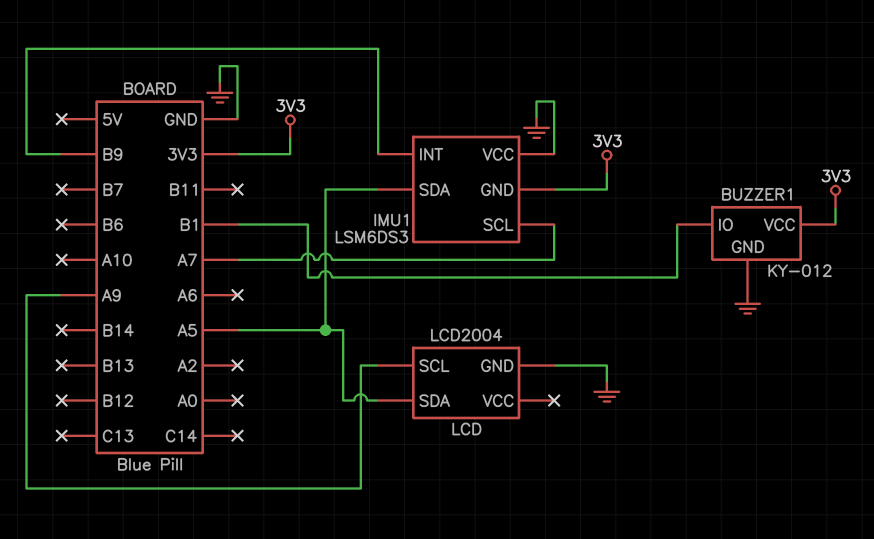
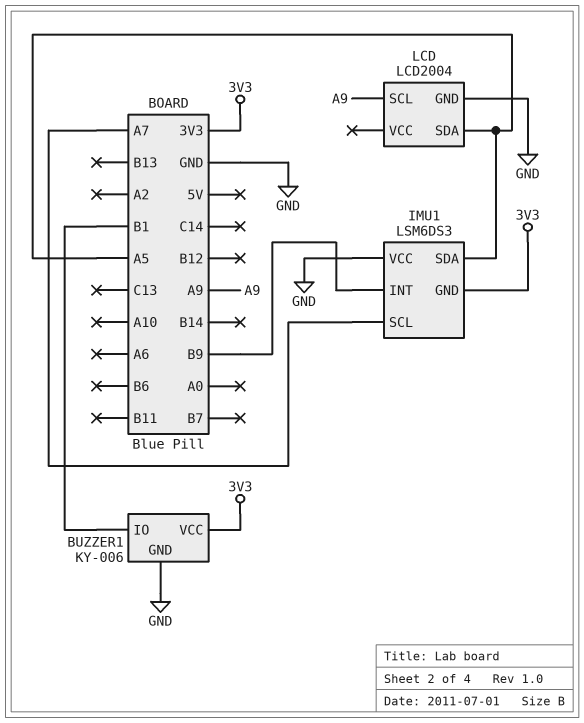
BUZZER1: KY-012 -> KY-006

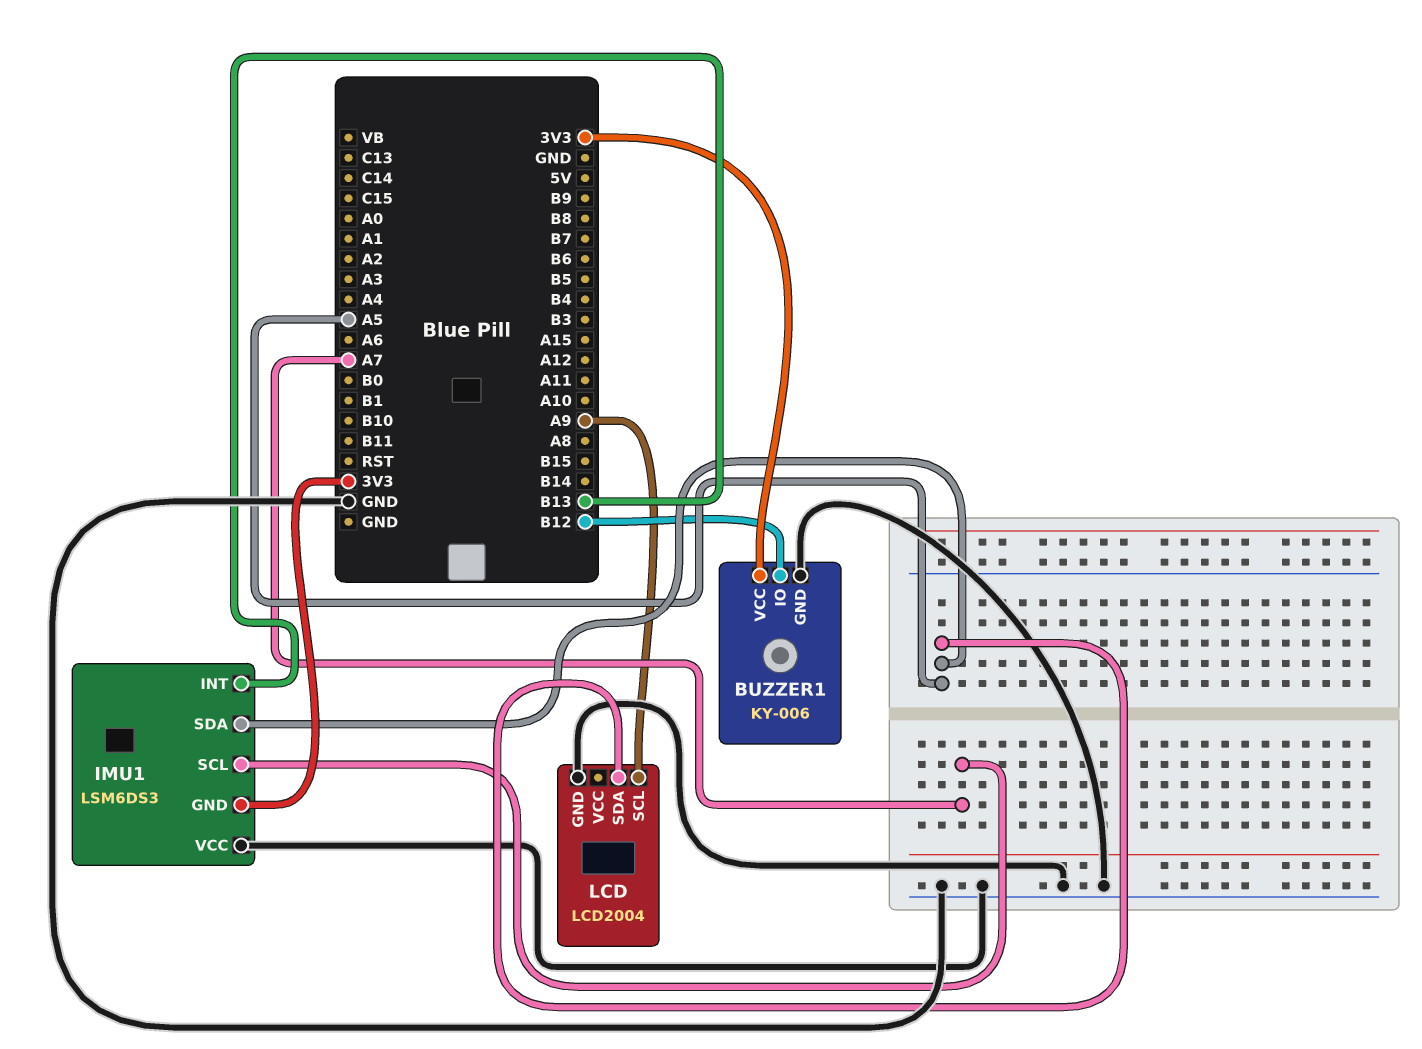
BUZZER1 pin IO: B1 -> B12
IMU1 pin INT: B9 -> B13

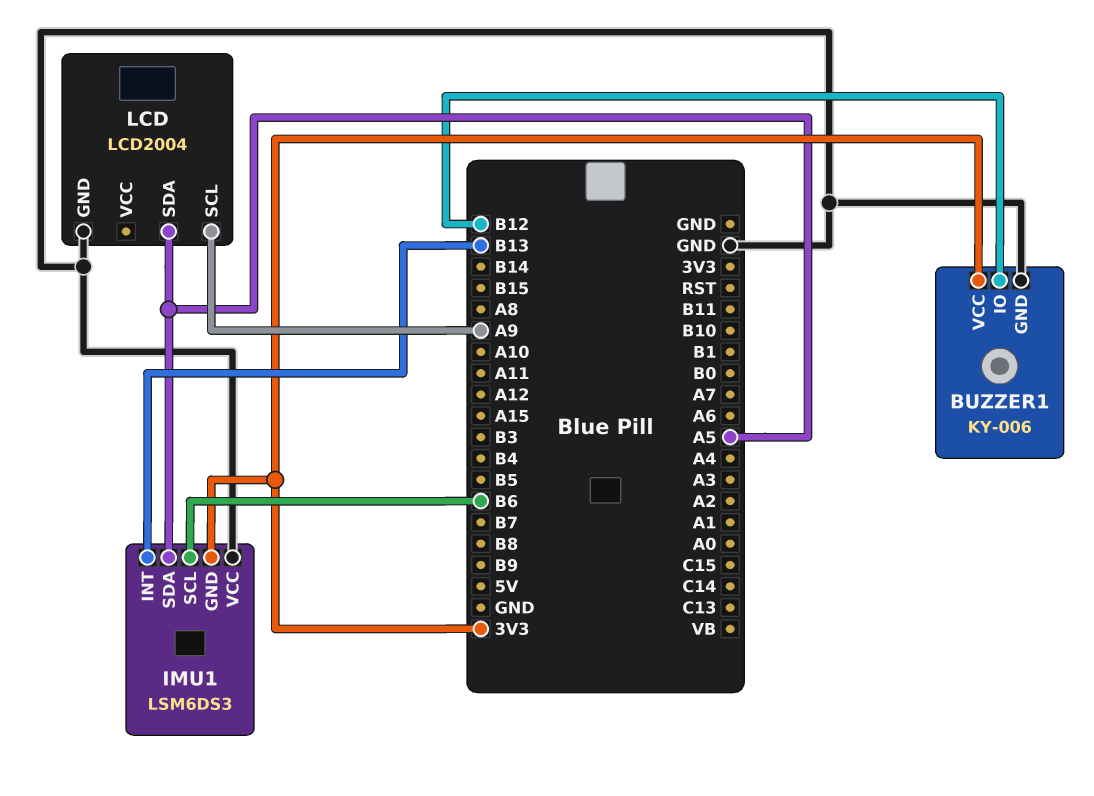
IMU1 pin SCL: A7 -> B6

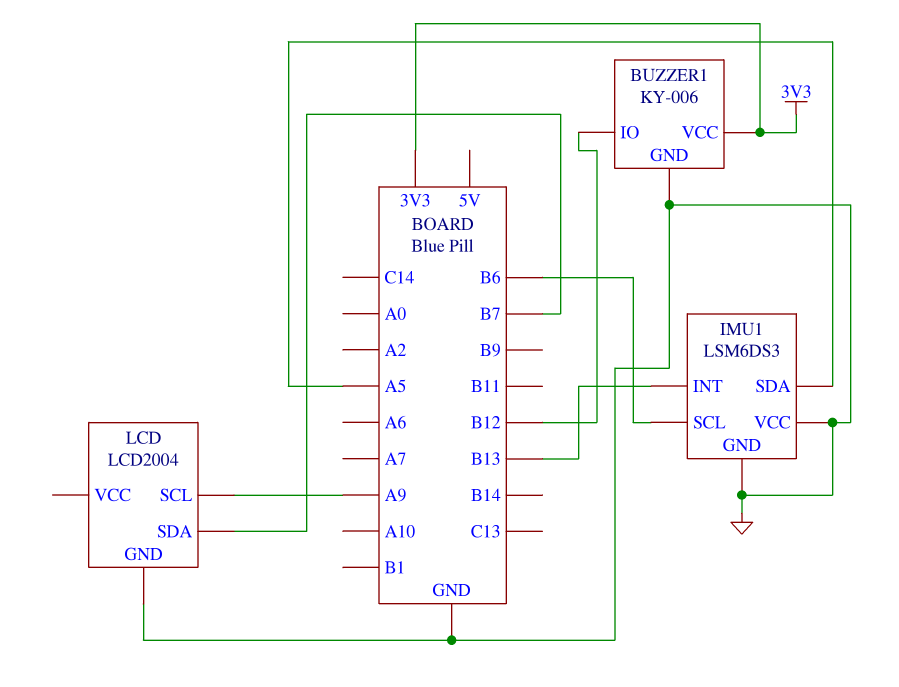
IMU1 pin GND: 3V3 -> GND
LCD pin SDA: A5 -> B7

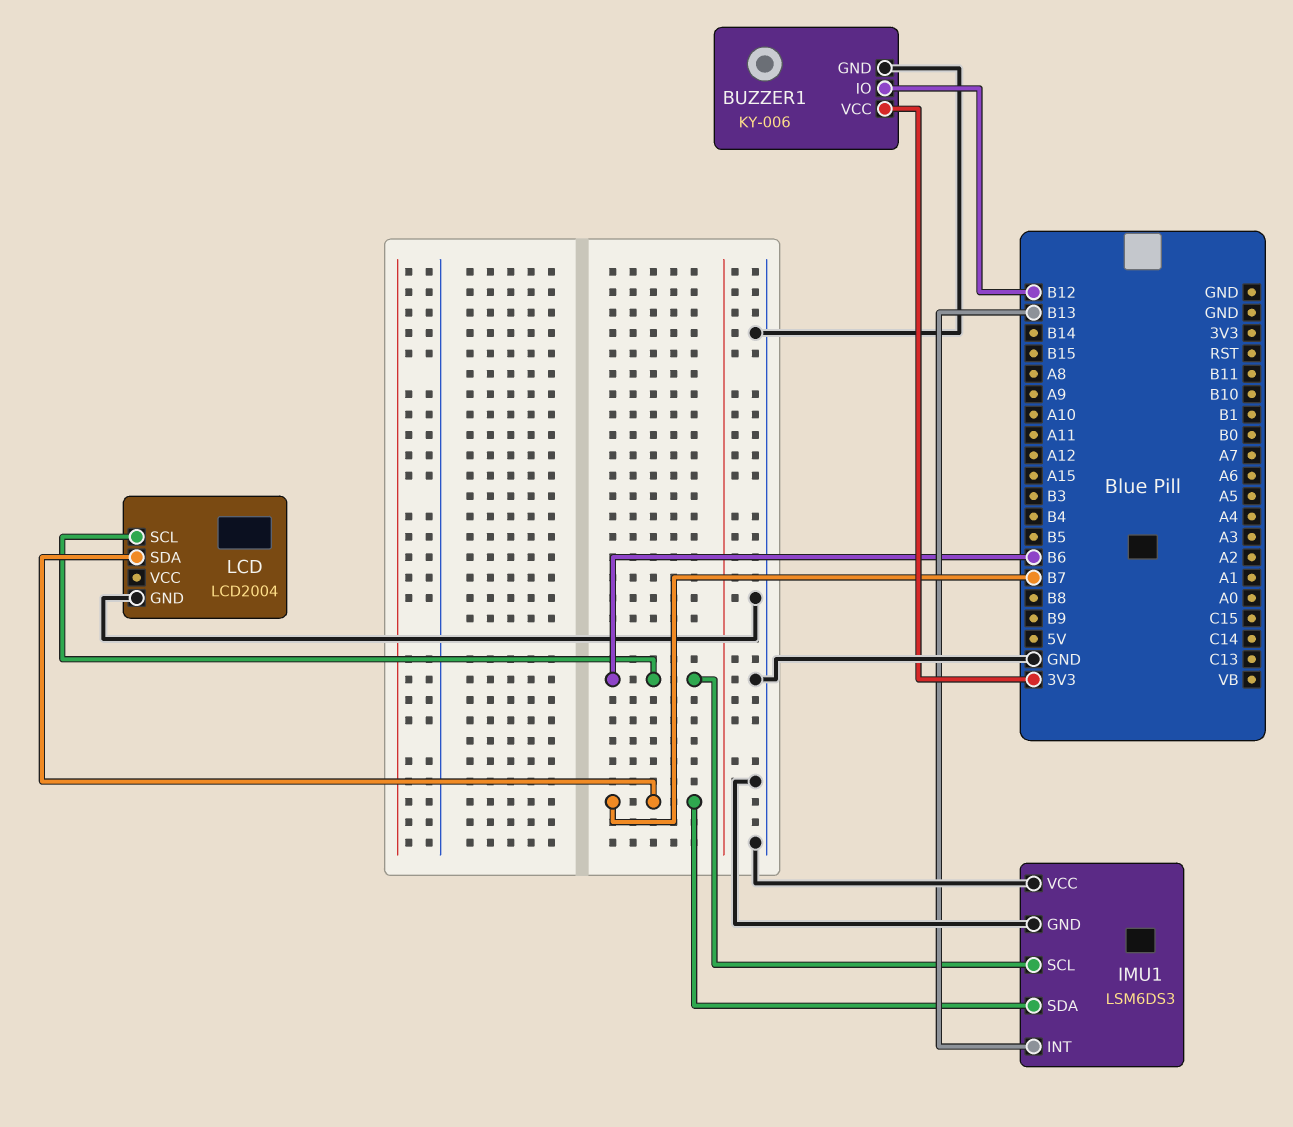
IMU1 pin SDA: A5 -> B7
LCD pin SCL: A9 -> B6

